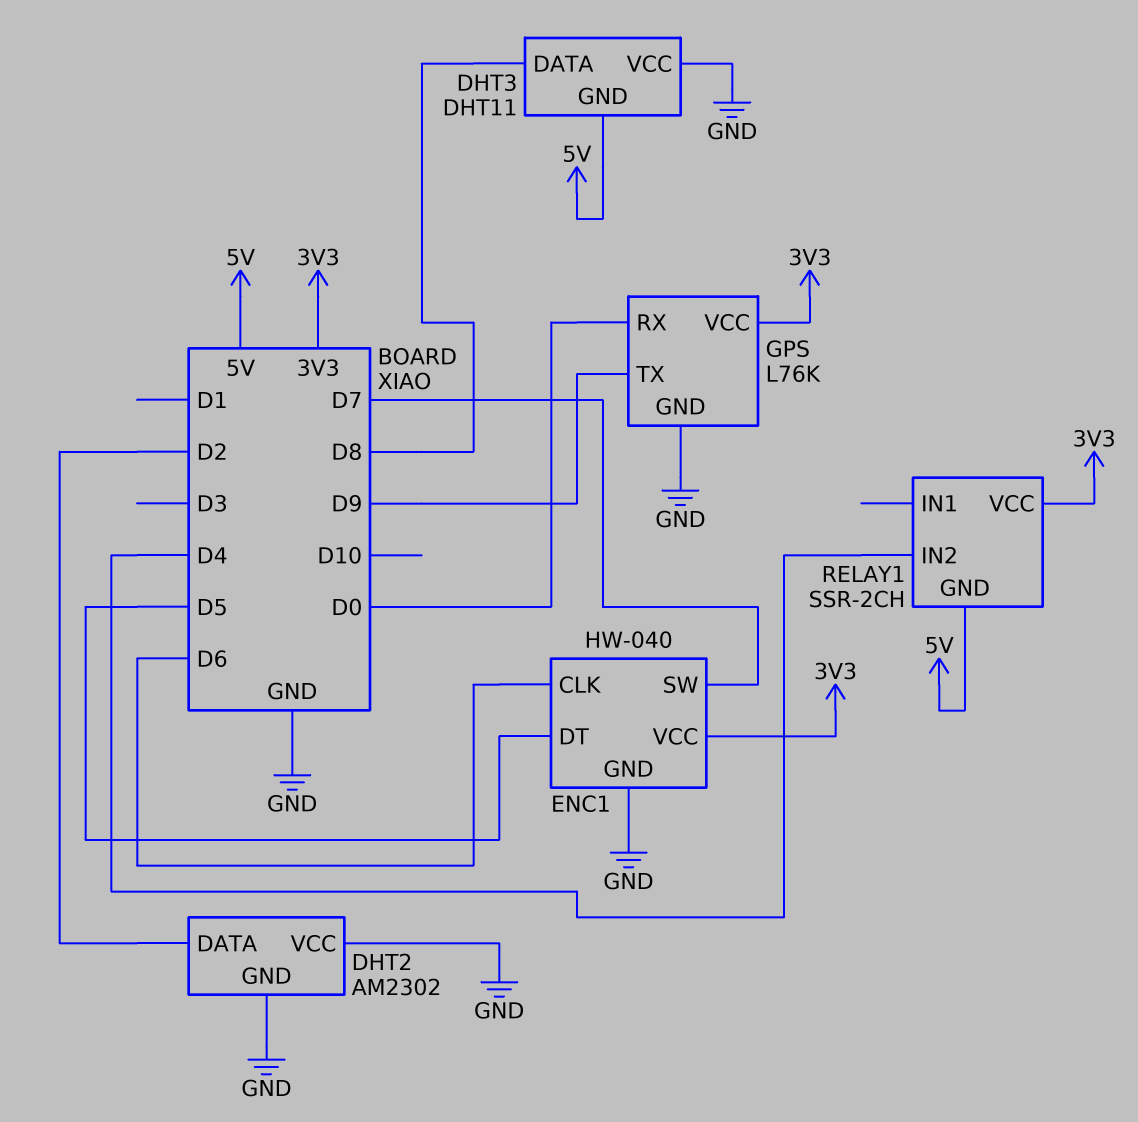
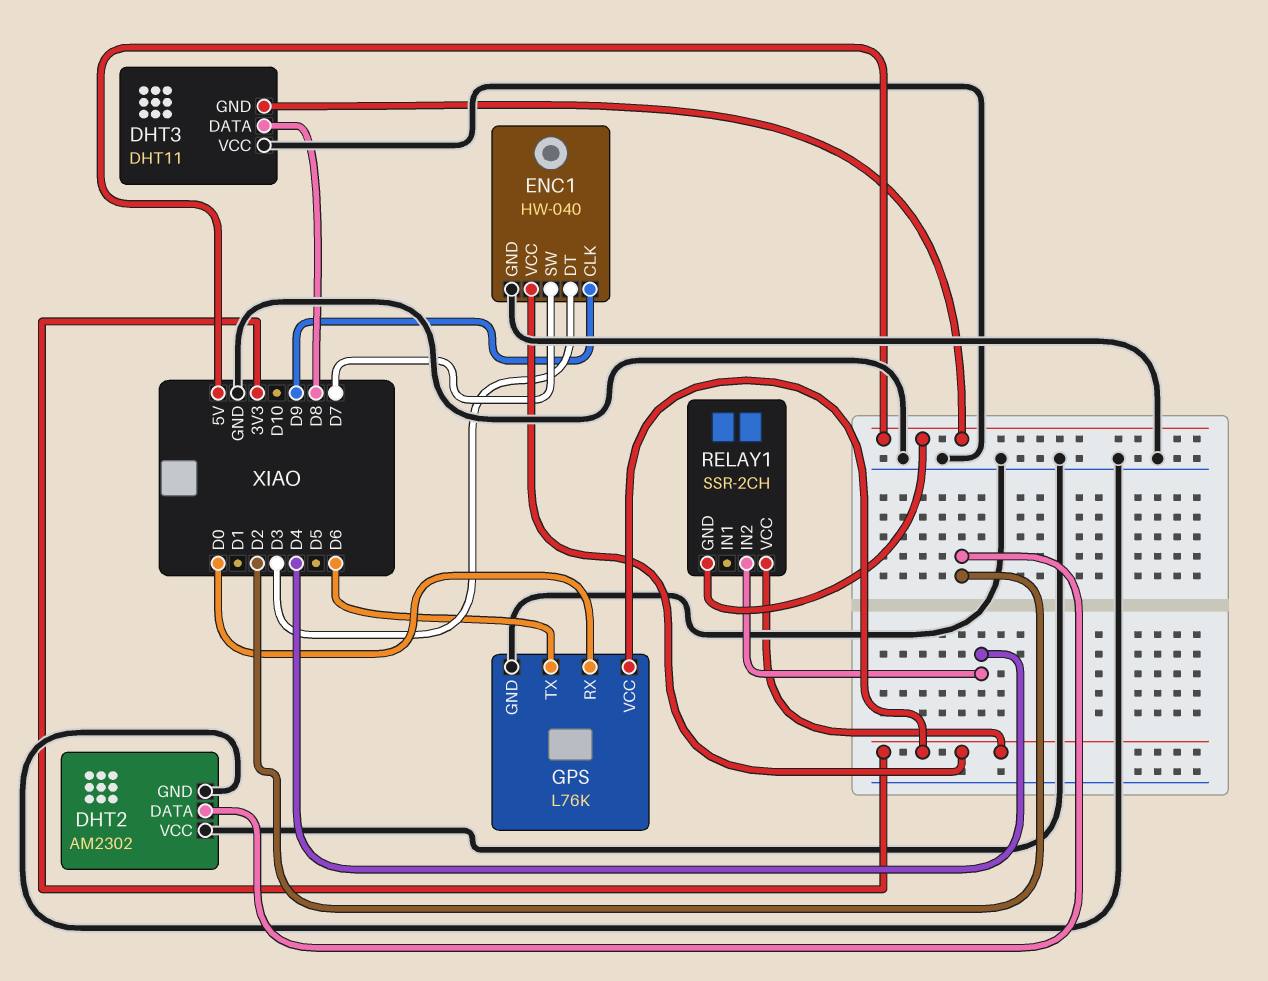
ENC1 pin CLK: D6 -> D9
ENC1 pin DT: D5 -> D3
GPS pin TX: D9 -> D6

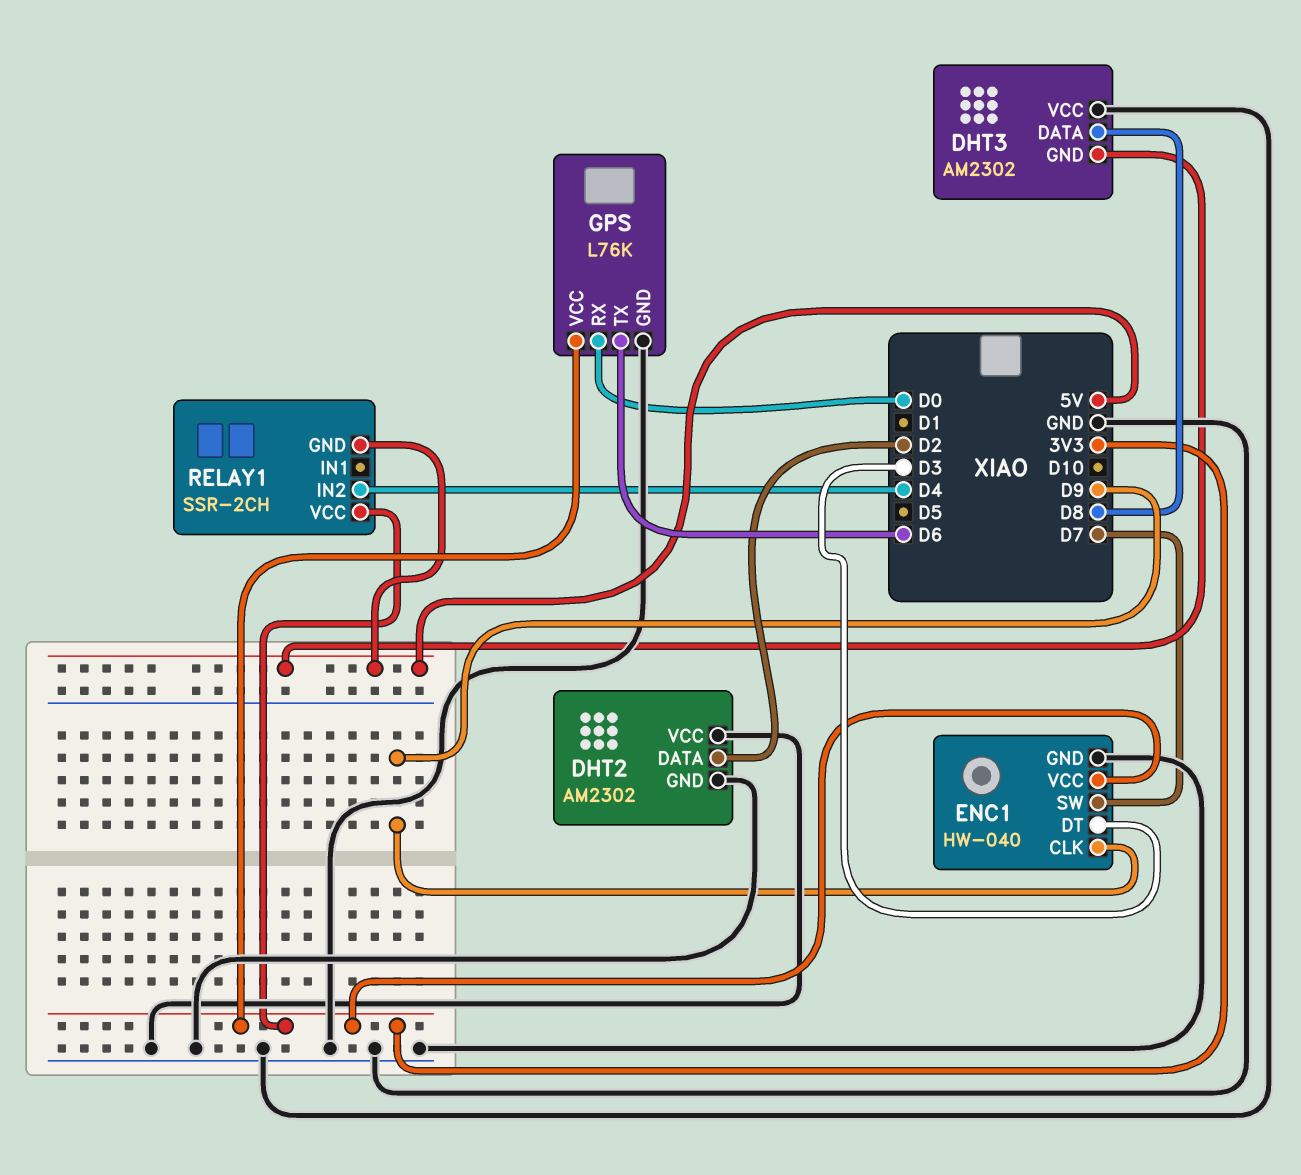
DHT3: DHT11 -> AM2302

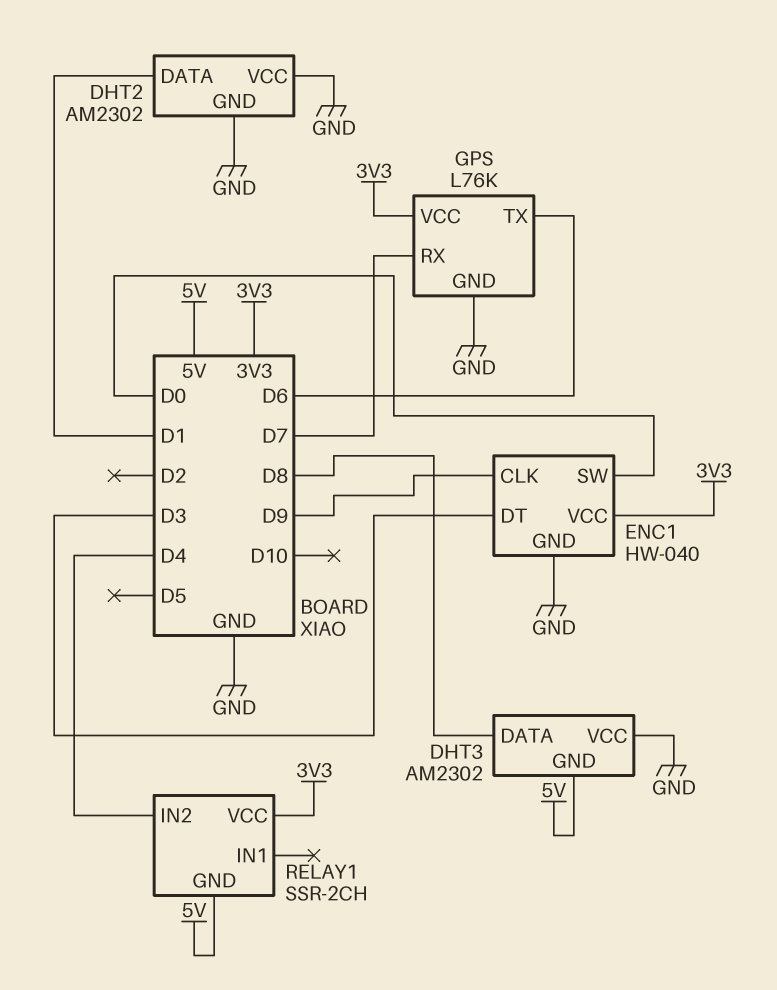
DHT2 pin DATA: D2 -> D1
ENC1 pin SW: D7 -> D0
GPS pin RX: D0 -> D7

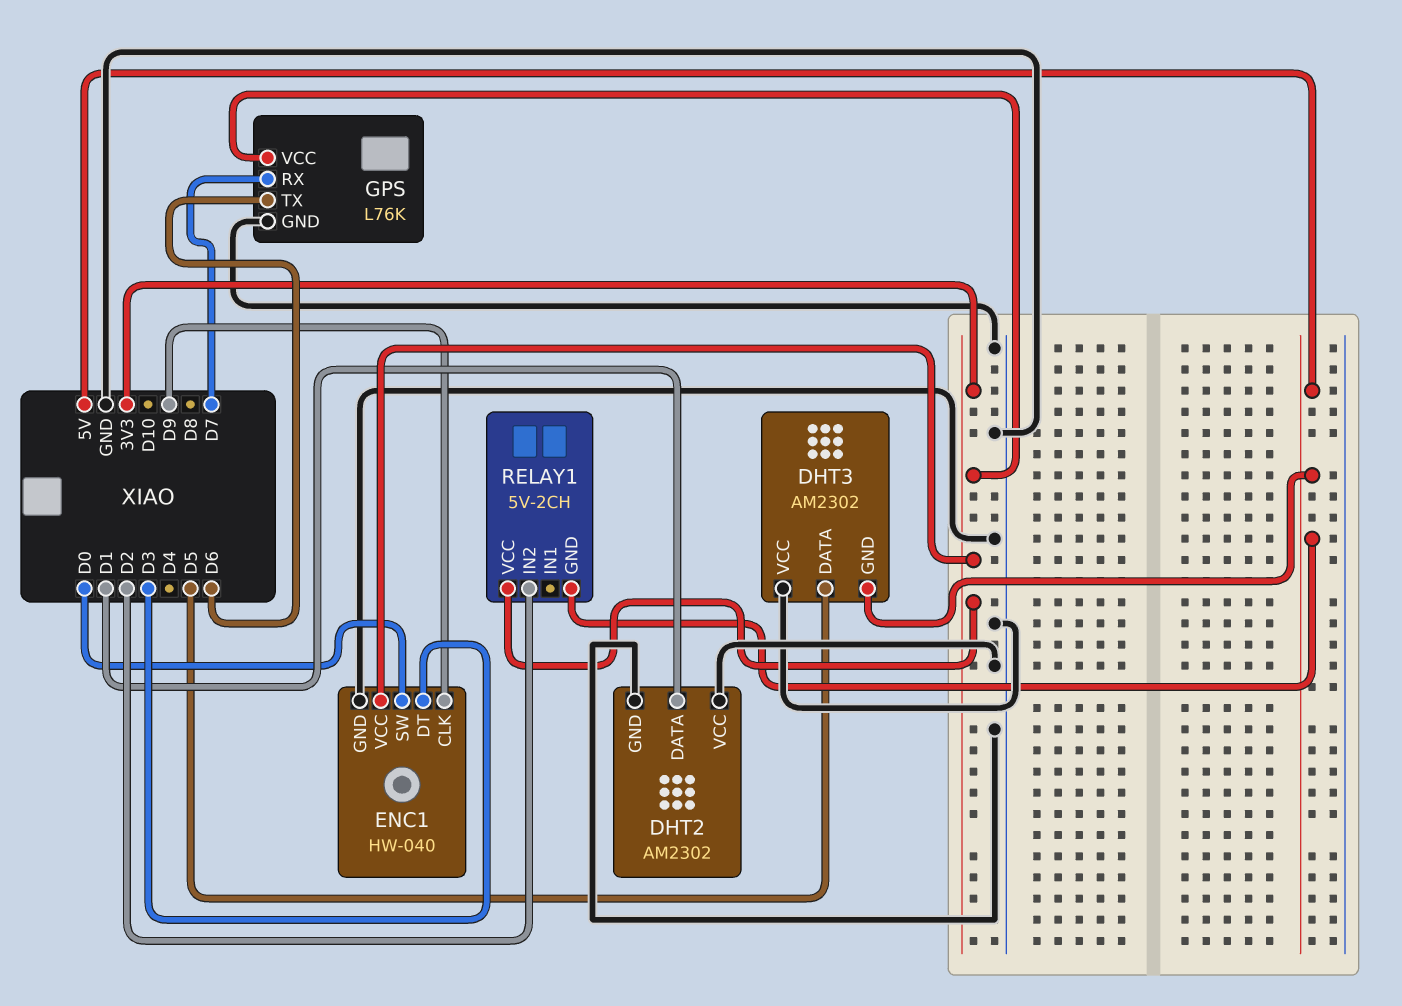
DHT3 pin DATA: D8 -> D5
RELAY1: SSR-2CH -> 5V-2CH
RELAY1 pin IN2: D4 -> D2

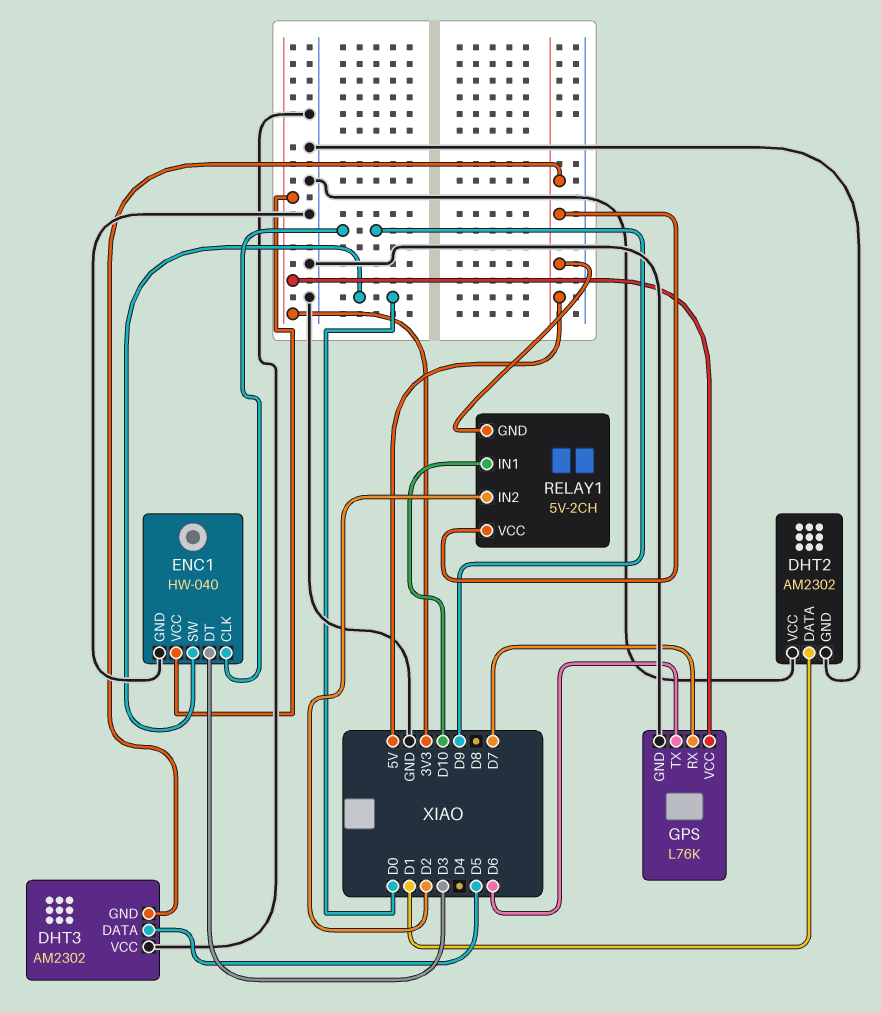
RELAY1 pin IN1: none -> D10
RELAY1 pin VCC: 3V3 -> 5V

